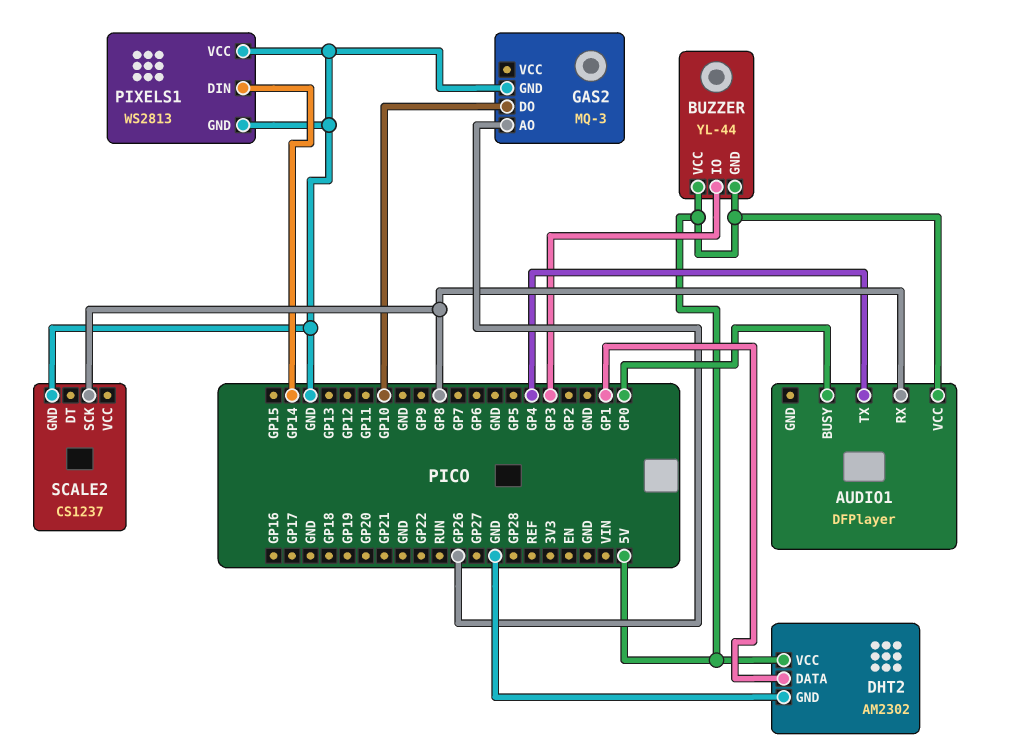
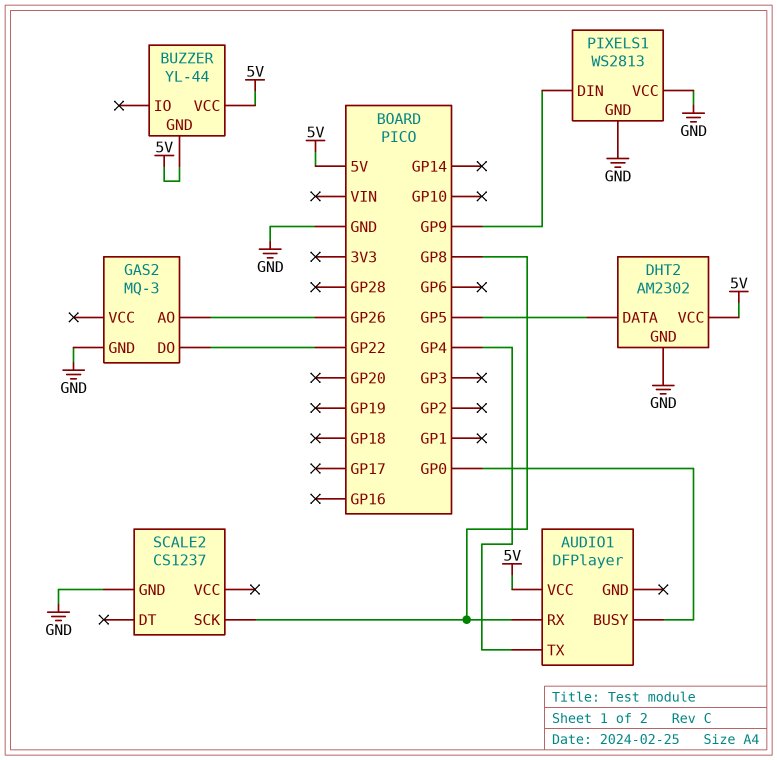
BUZZER pin IO: GP3 -> none
DHT2 pin DATA: GP1 -> GP5
GAS2 pin DO: GP10 -> GP22
PIXELS1 pin DIN: GP14 -> GP9

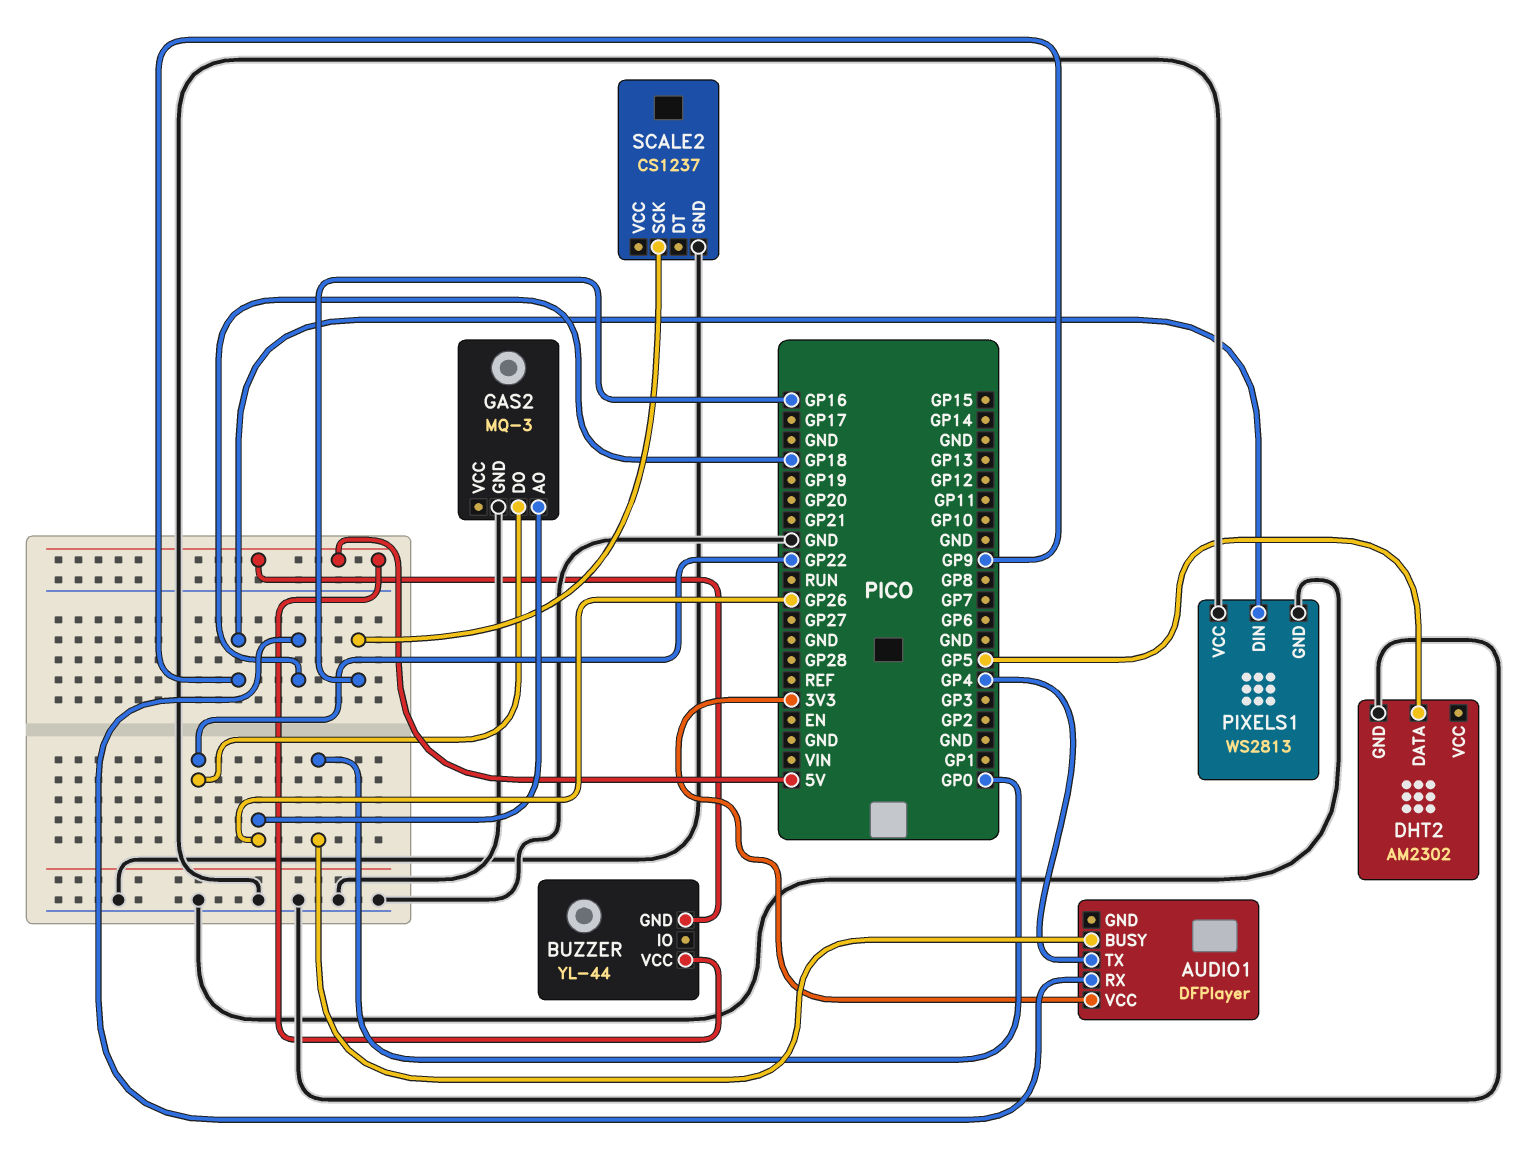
AUDIO1 pin RX: GP8 -> GP18
AUDIO1 pin VCC: 5V -> 3V3
DHT2 pin VCC: 5V -> none
SCALE2 pin SCK: GP8 -> GP16

